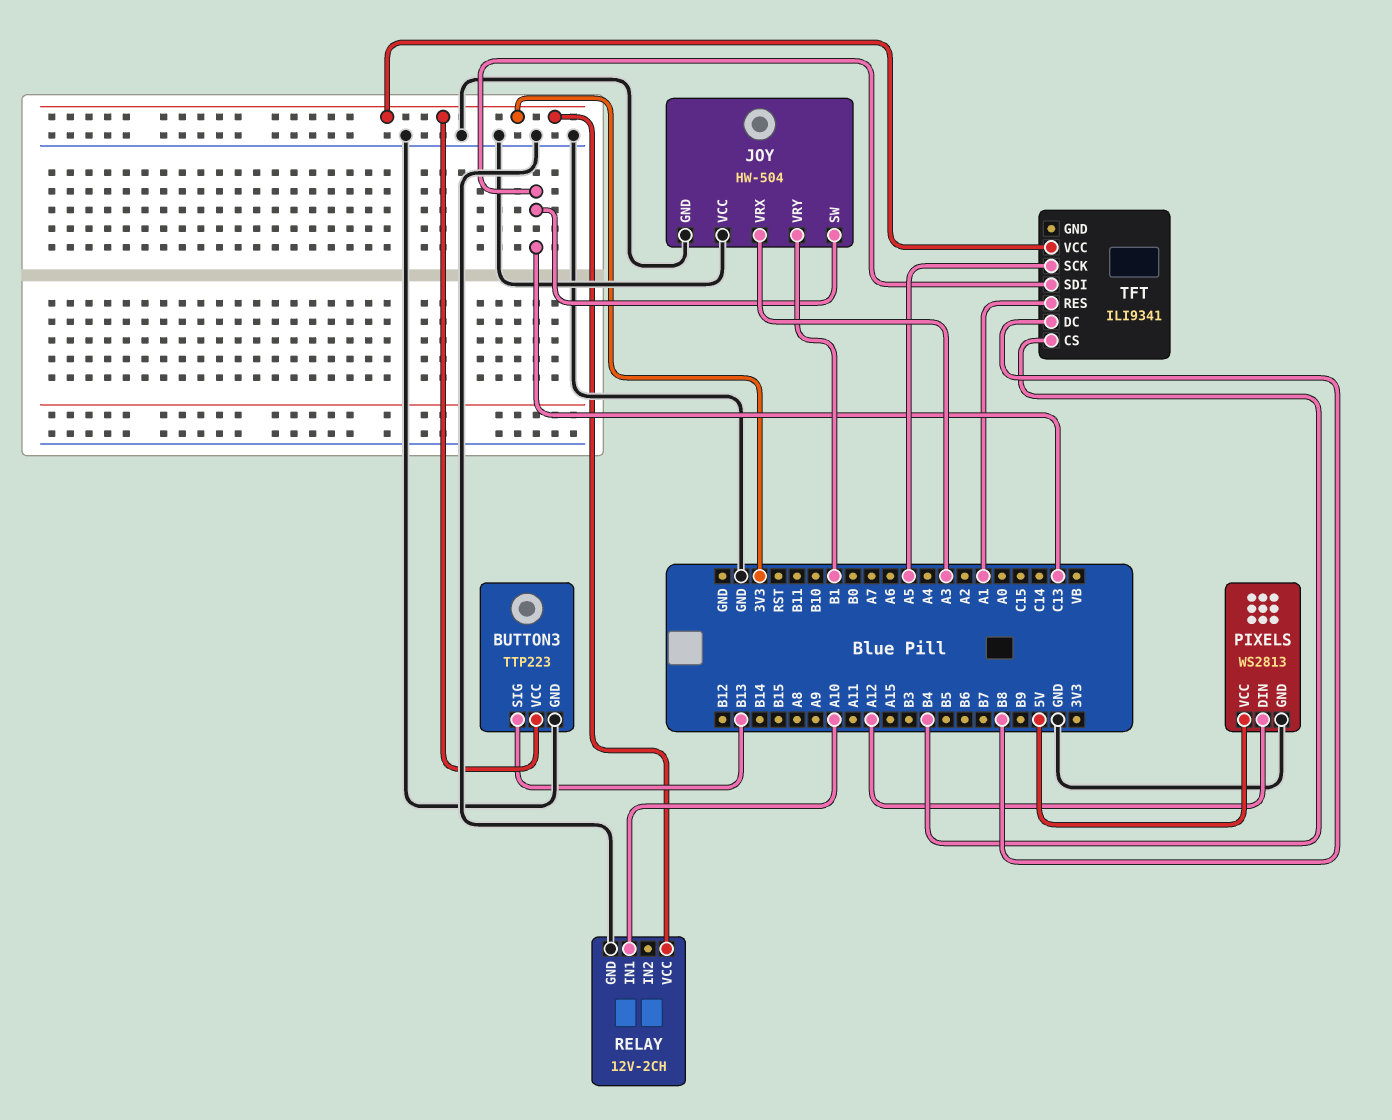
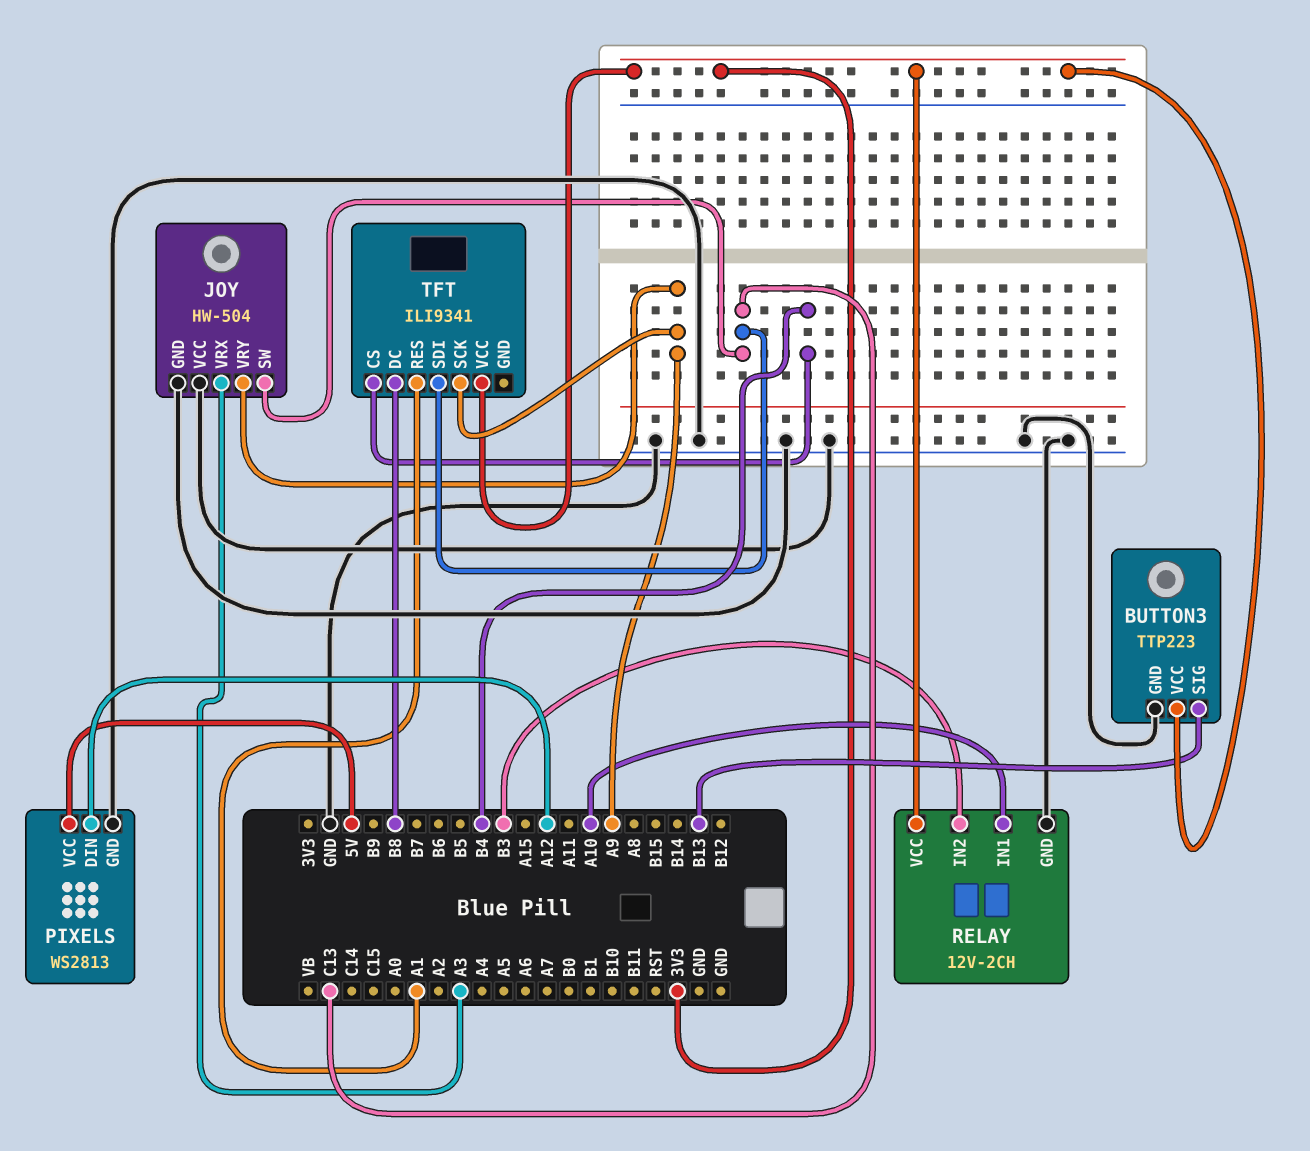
JOY pin VRY: B1 -> A9
RELAY pin IN2: none -> B3
TFT pin SCK: A5 -> A9

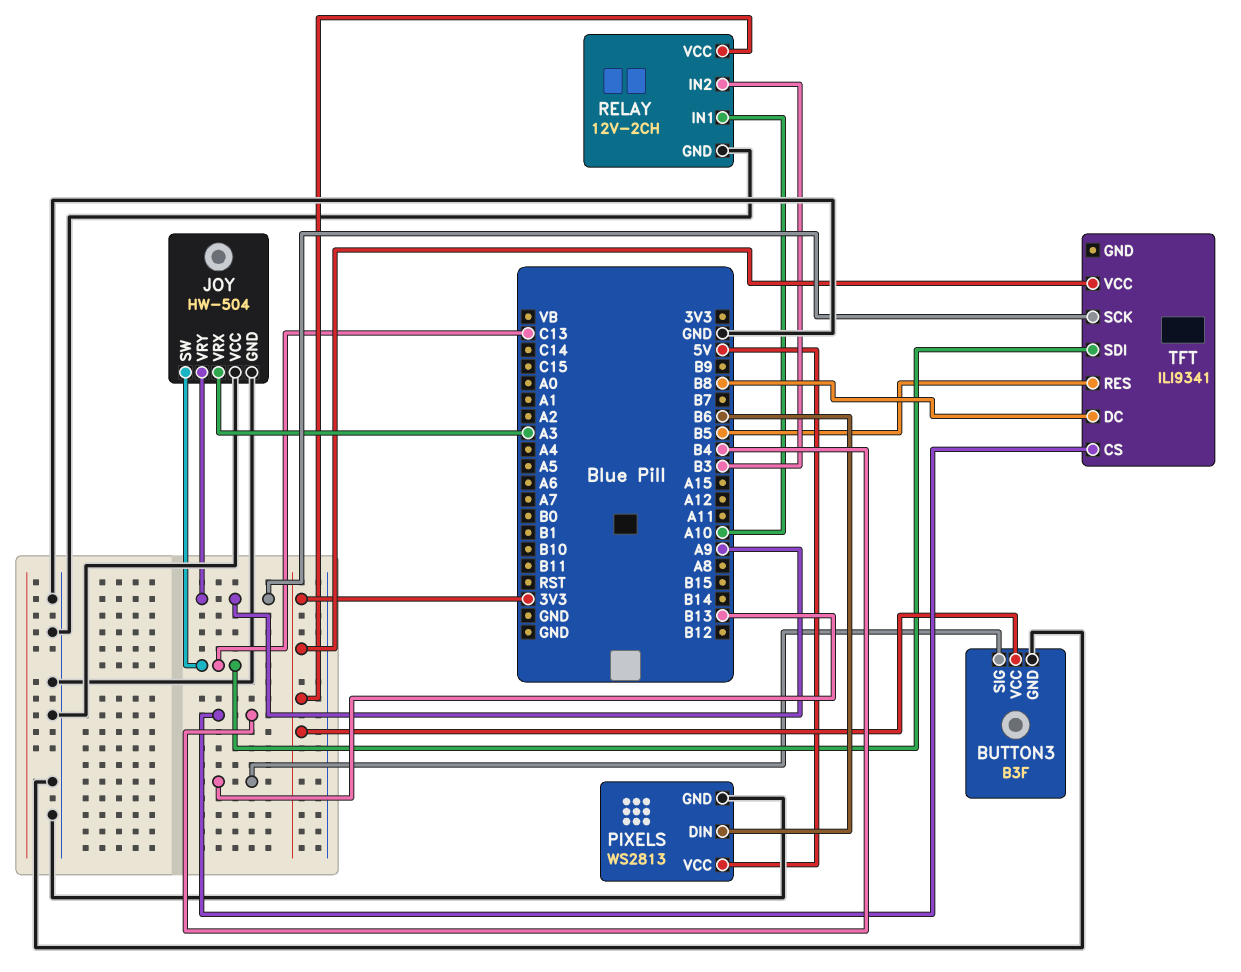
BUTTON3: TTP223 -> B3F
PIXELS pin DIN: A12 -> B6
TFT pin RES: A1 -> B5

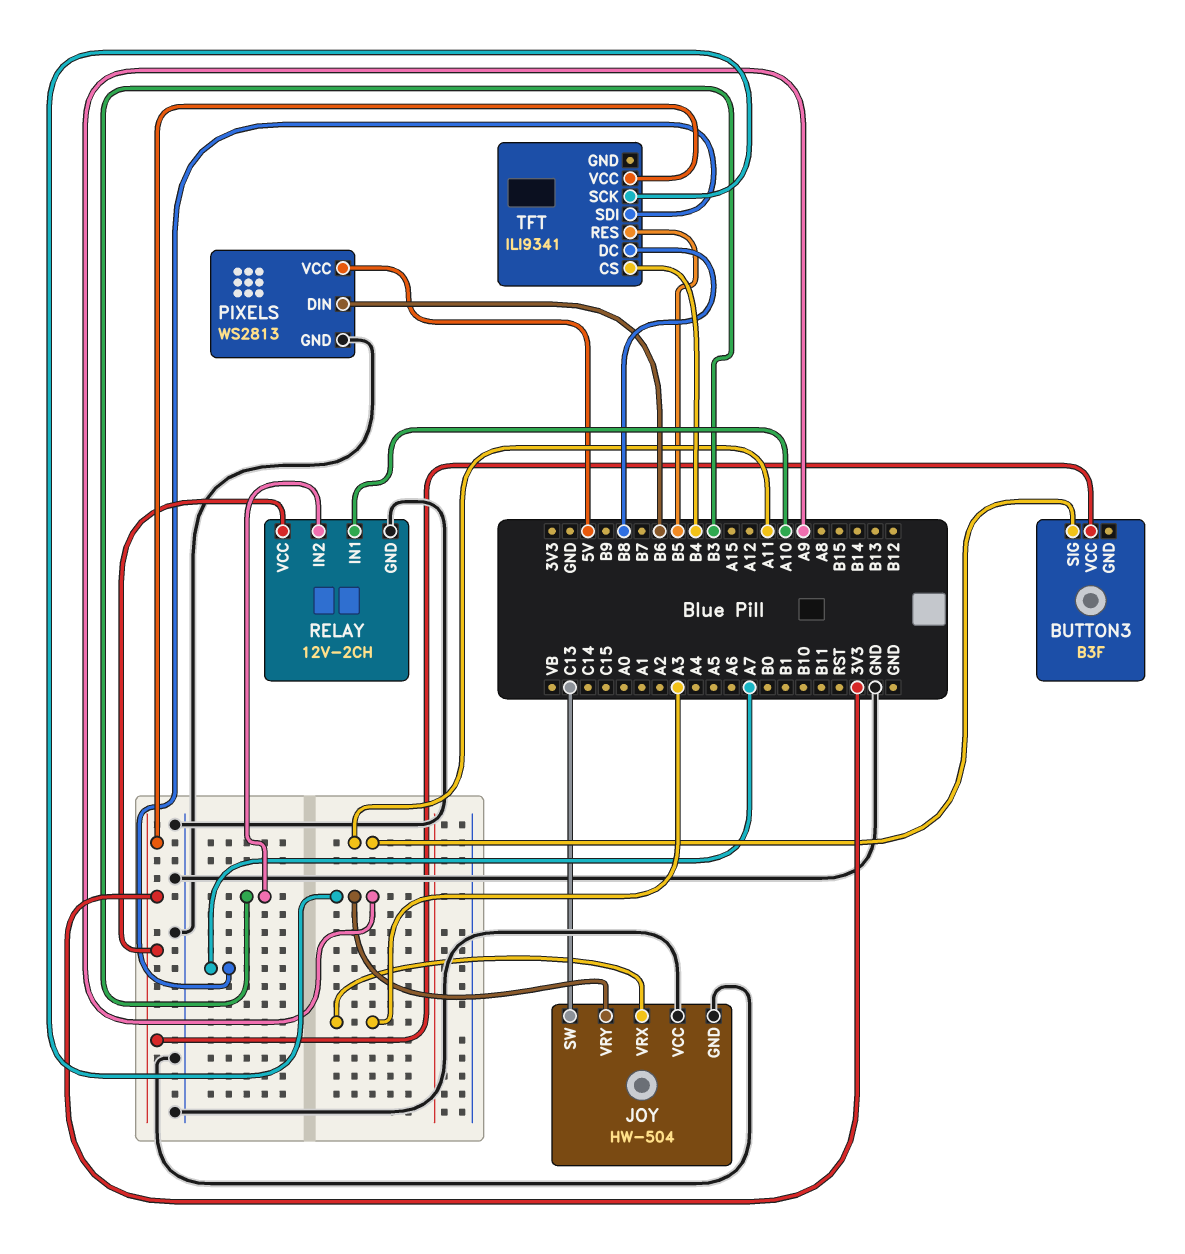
BUTTON3 pin GND: GND -> none
BUTTON3 pin SIG: B13 -> A11
TFT pin SDI: C13 -> A7

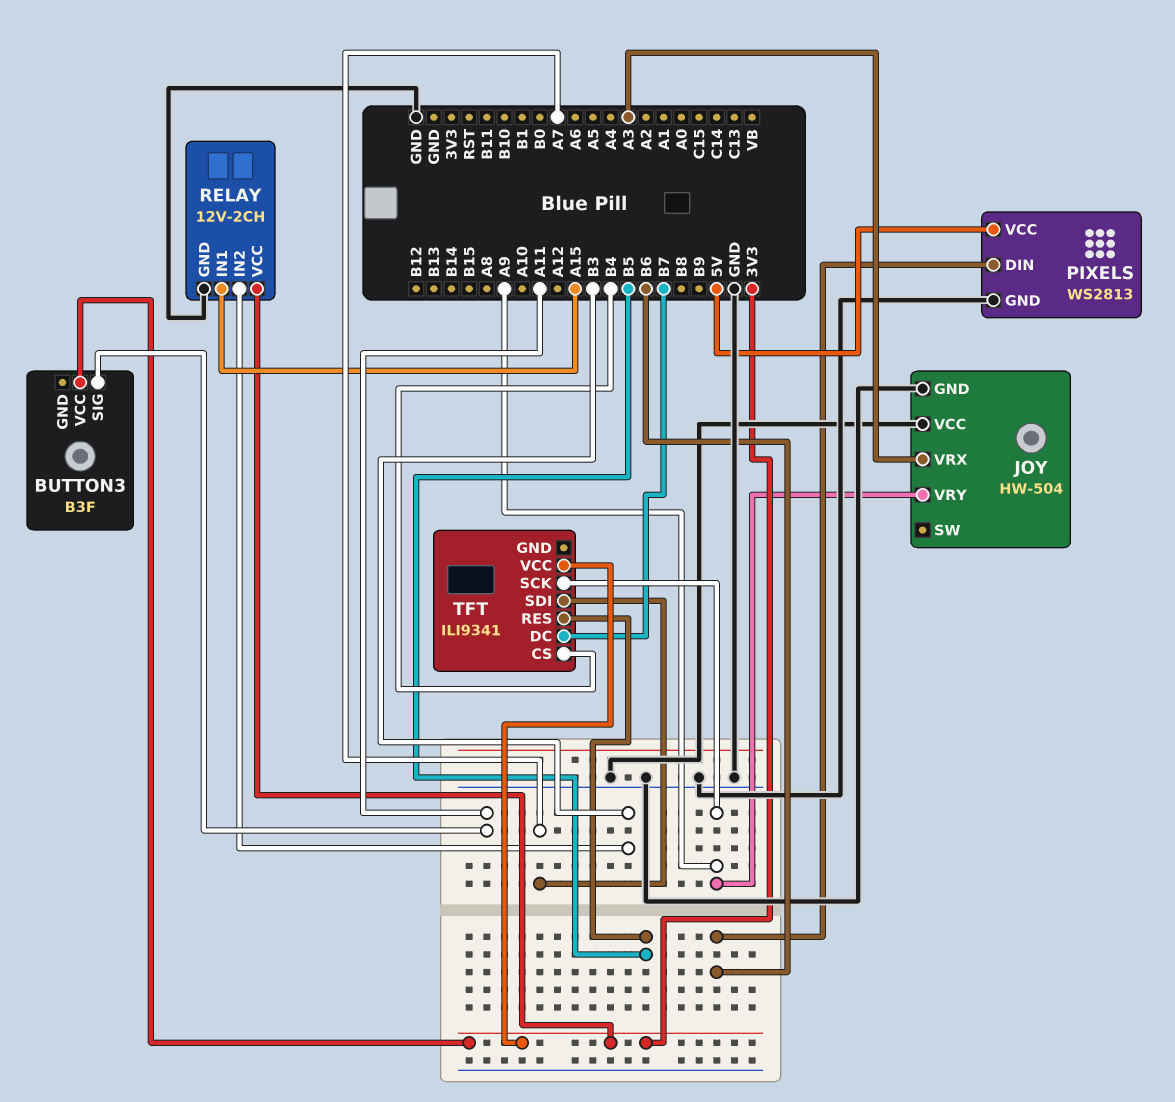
JOY pin SW: C13 -> none
RELAY pin IN1: A10 -> A15
TFT pin DC: B8 -> B7

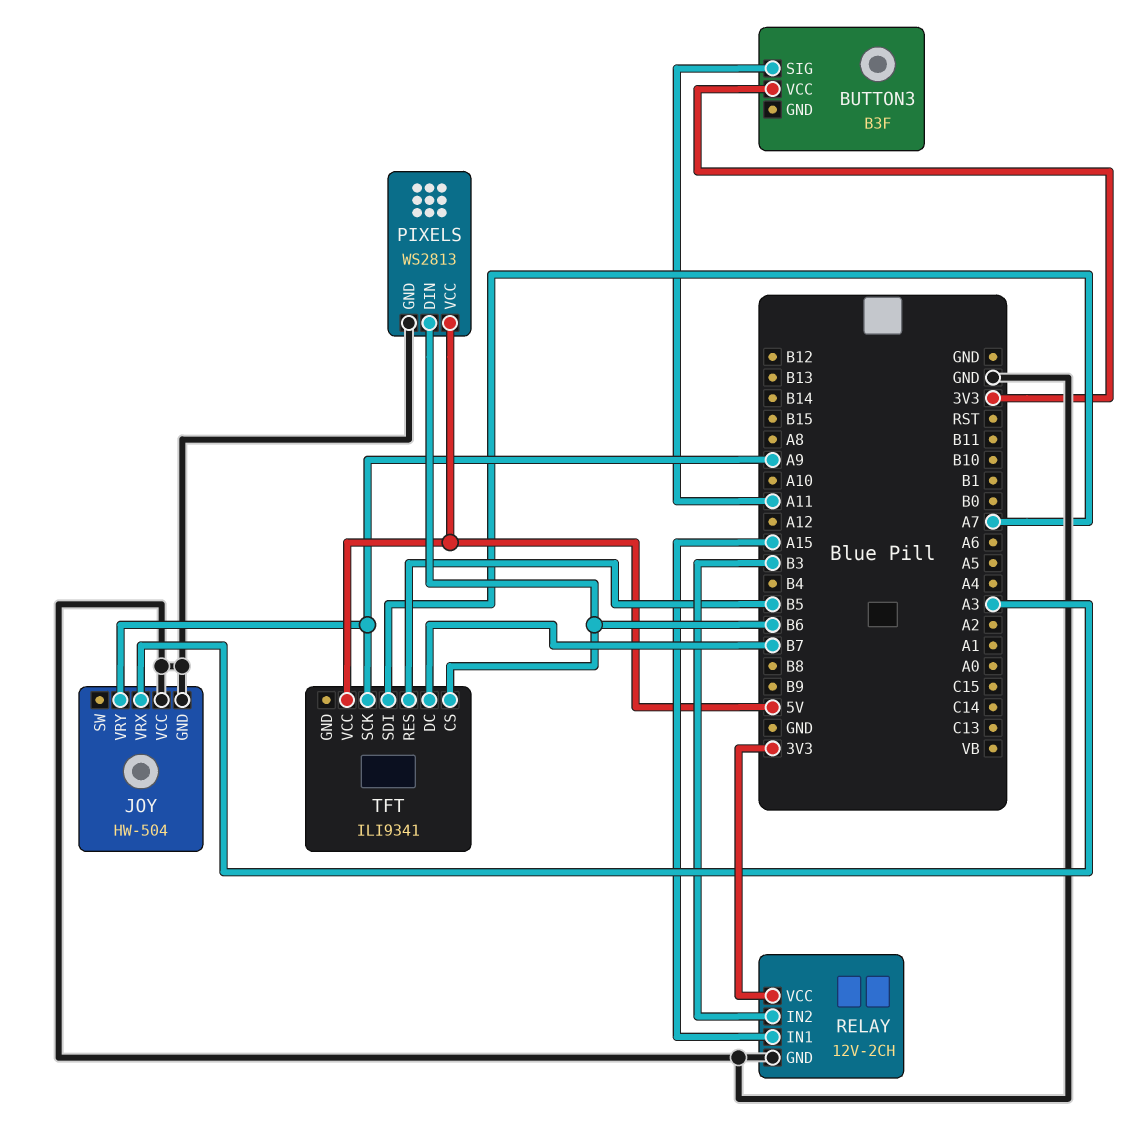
TFT pin CS: B4 -> B6
TFT pin VCC: 3V3 -> 5V

